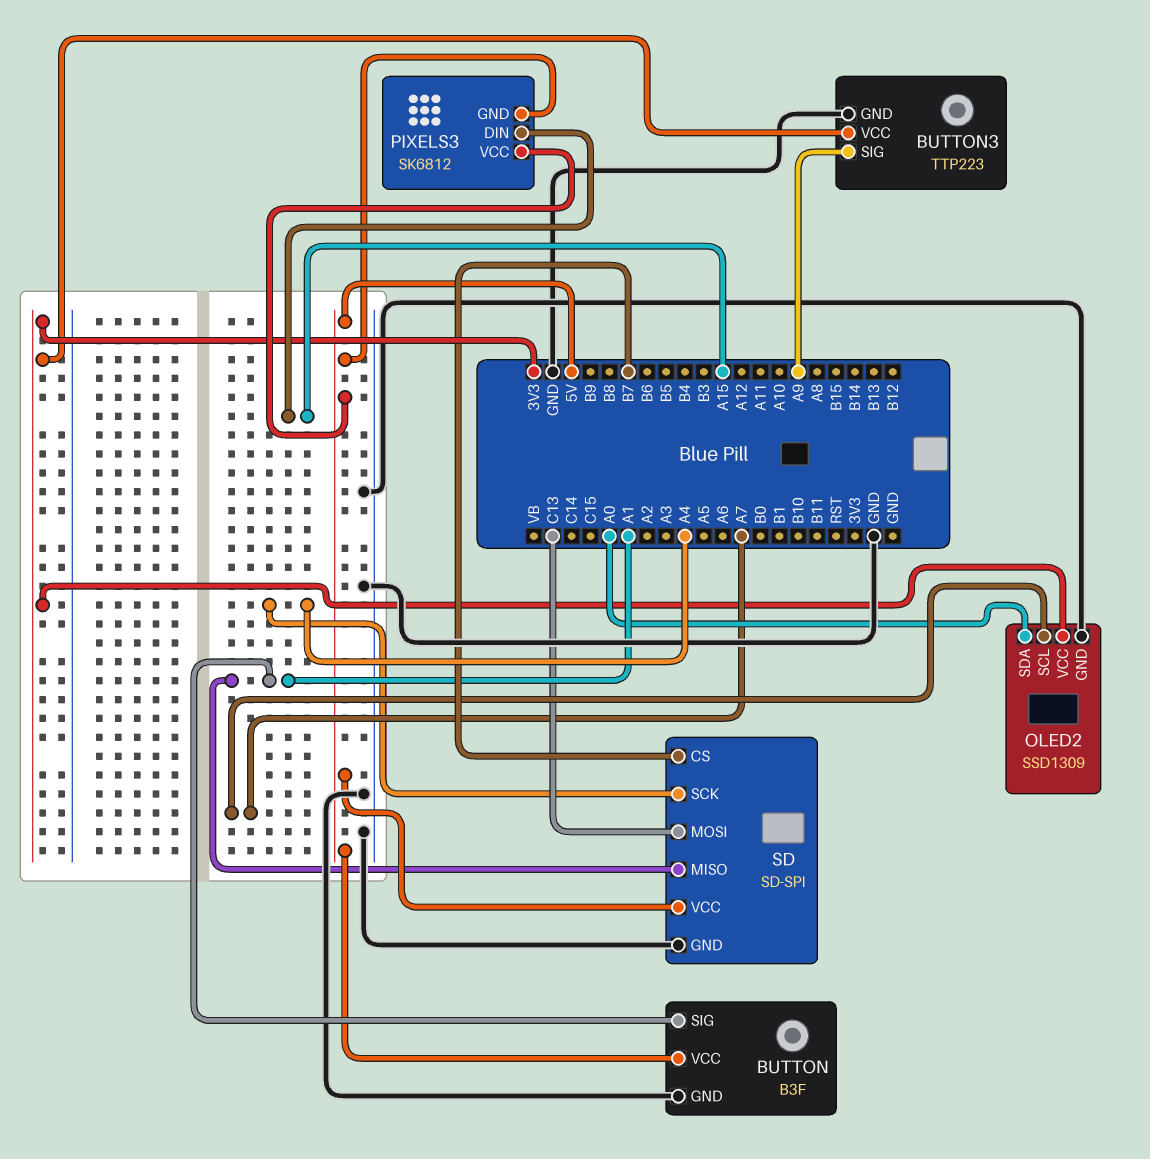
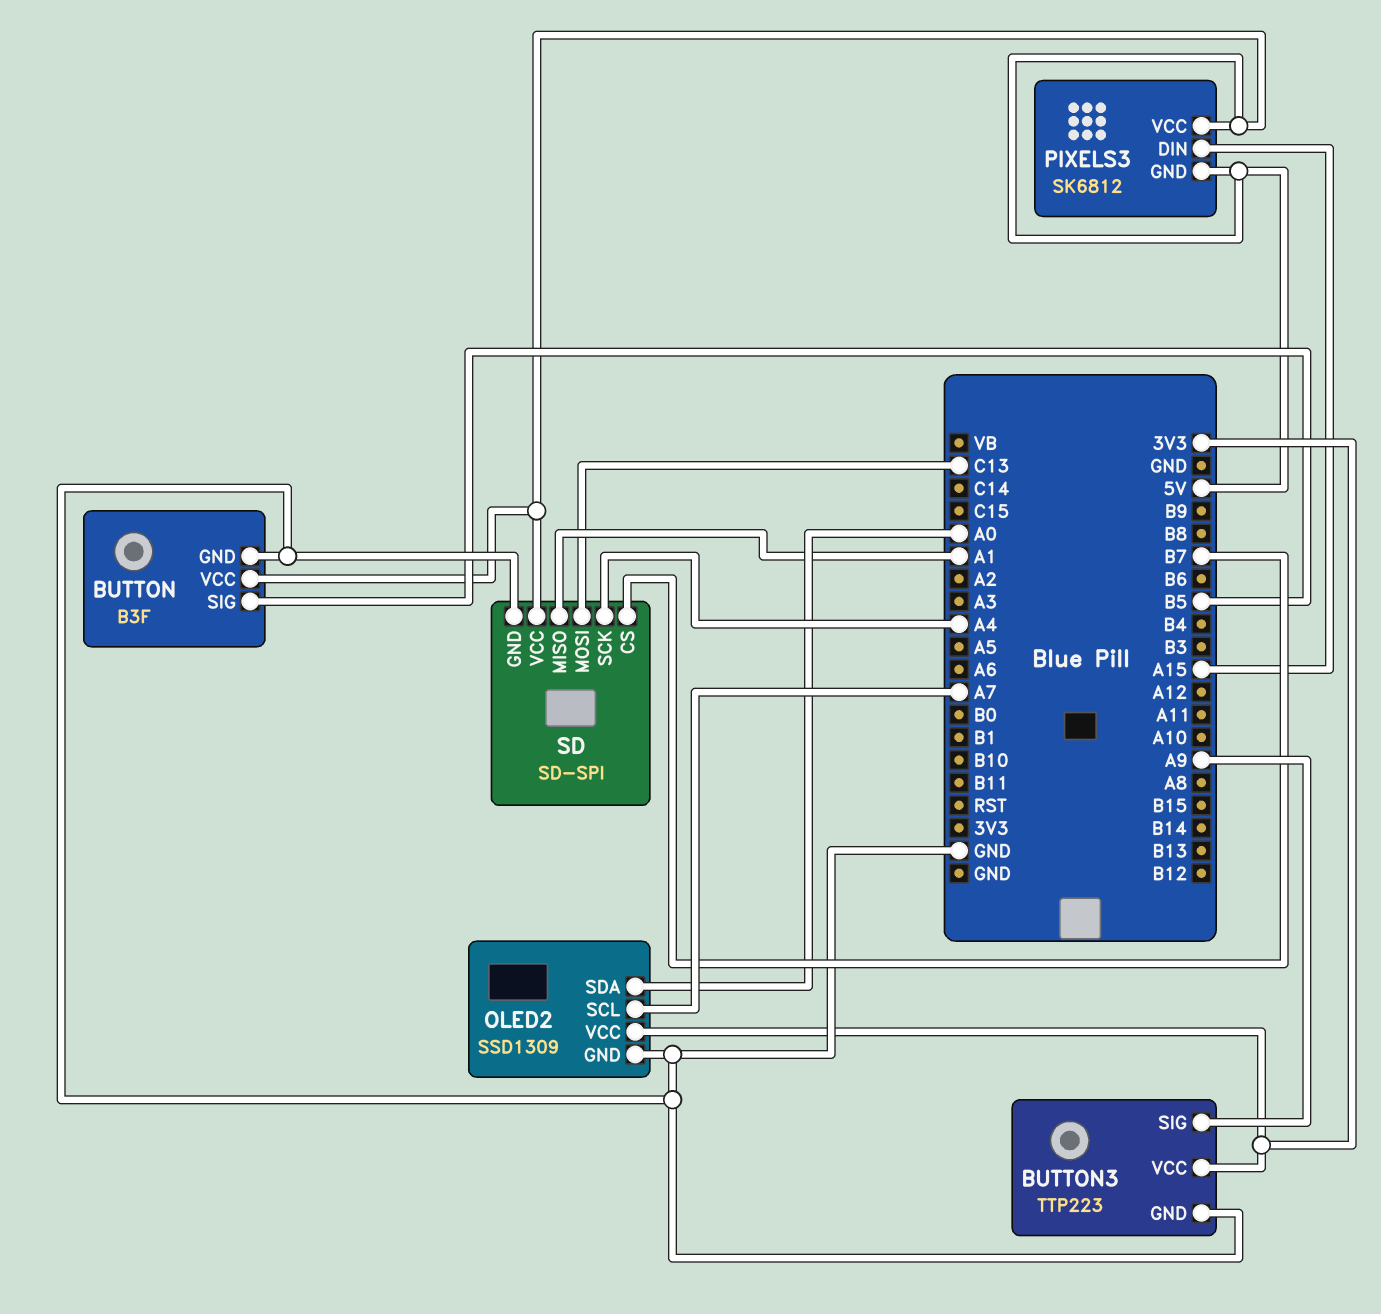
BUTTON pin SIG: A1 -> B5

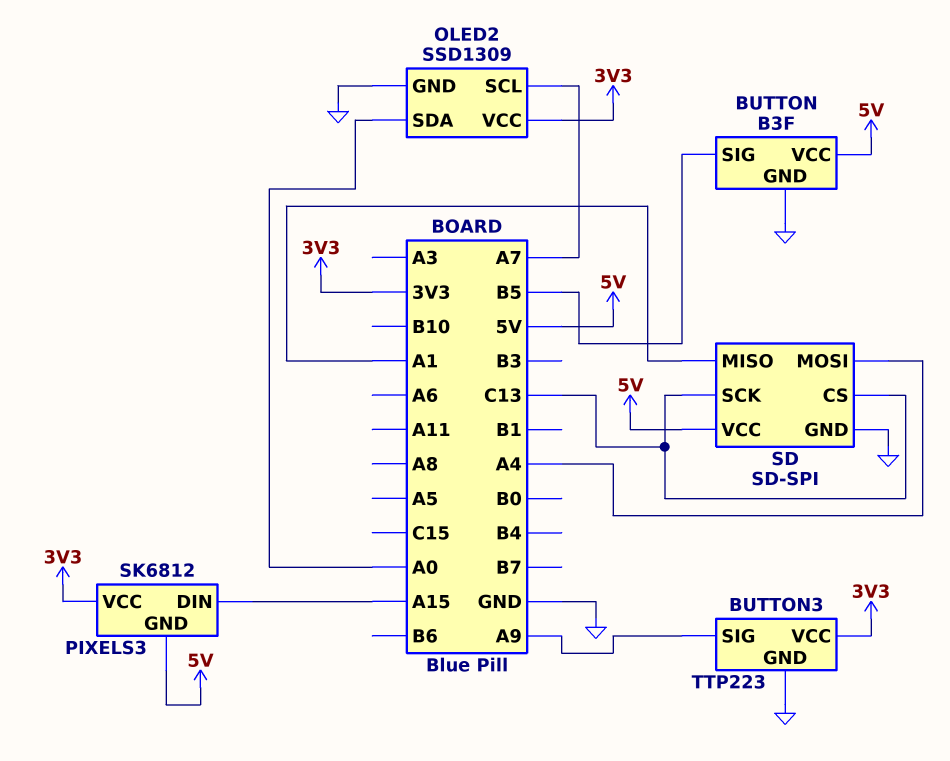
PIXELS3 pin VCC: 5V -> 3V3
SD pin CS: B7 -> C13
SD pin MOSI: C13 -> A4
SD pin SCK: A4 -> C13

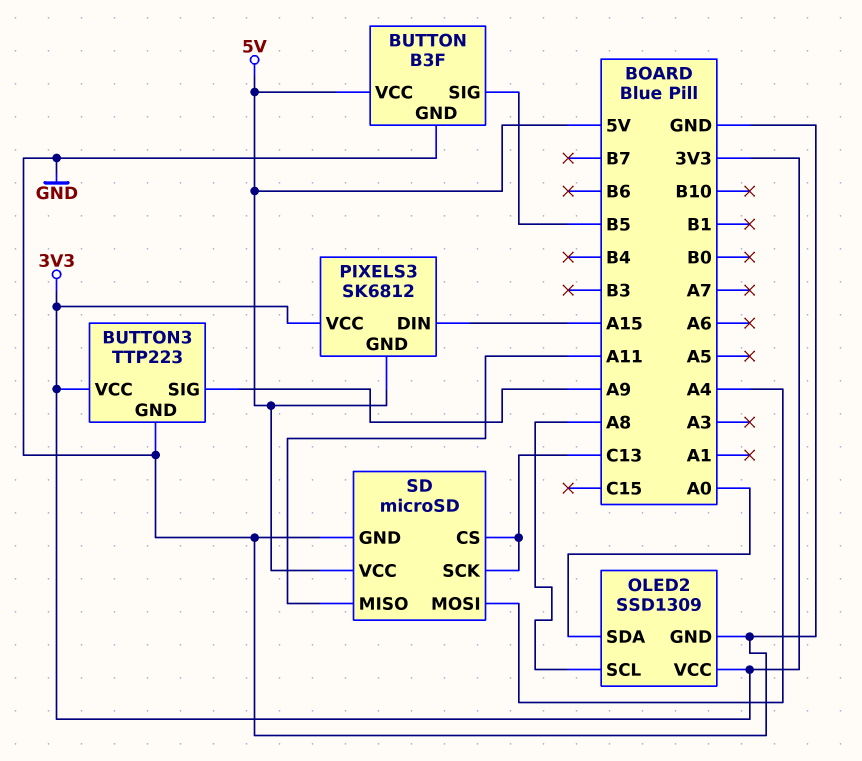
OLED2 pin SCL: A7 -> A8
SD: SD-SPI -> microSD
SD pin MISO: A1 -> A11

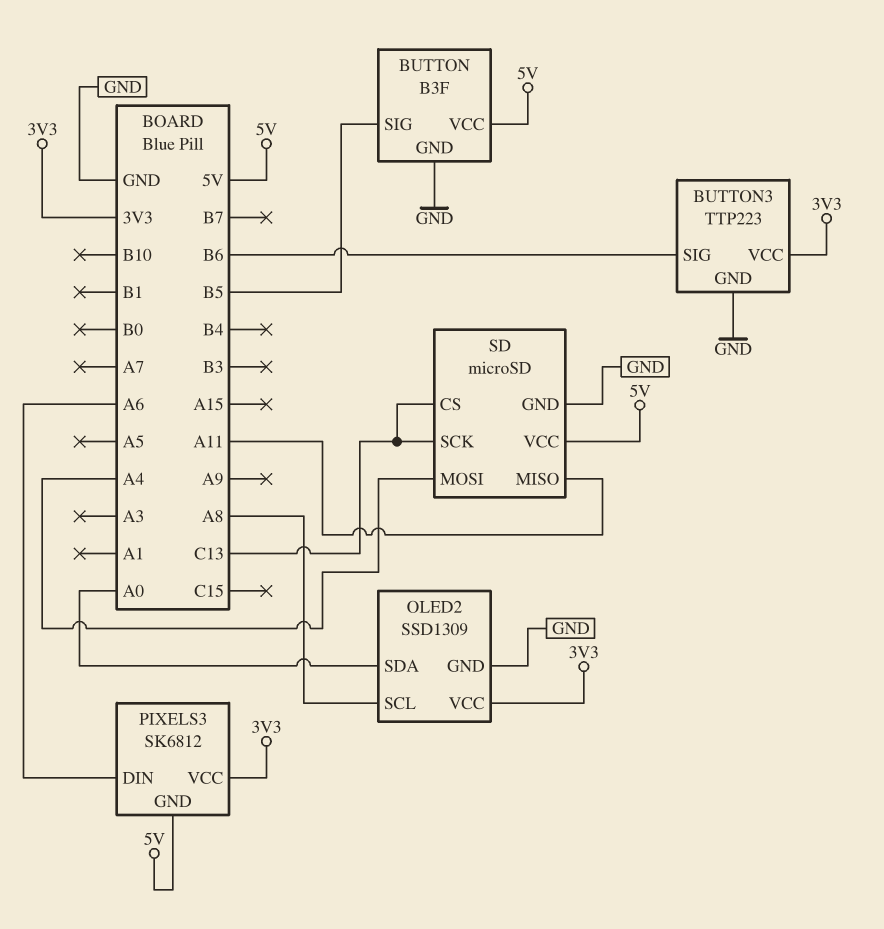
BUTTON3 pin SIG: A9 -> B6
PIXELS3 pin DIN: A15 -> A6

